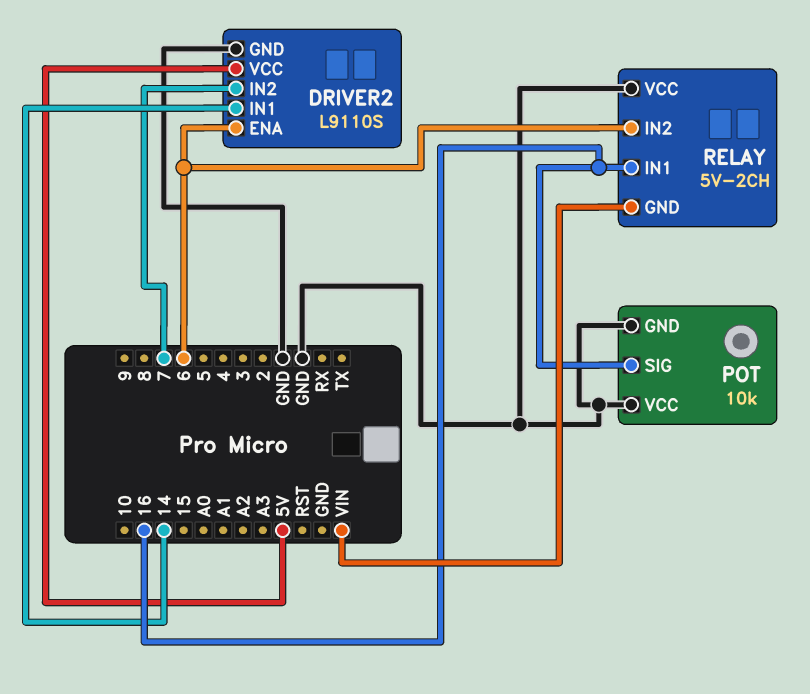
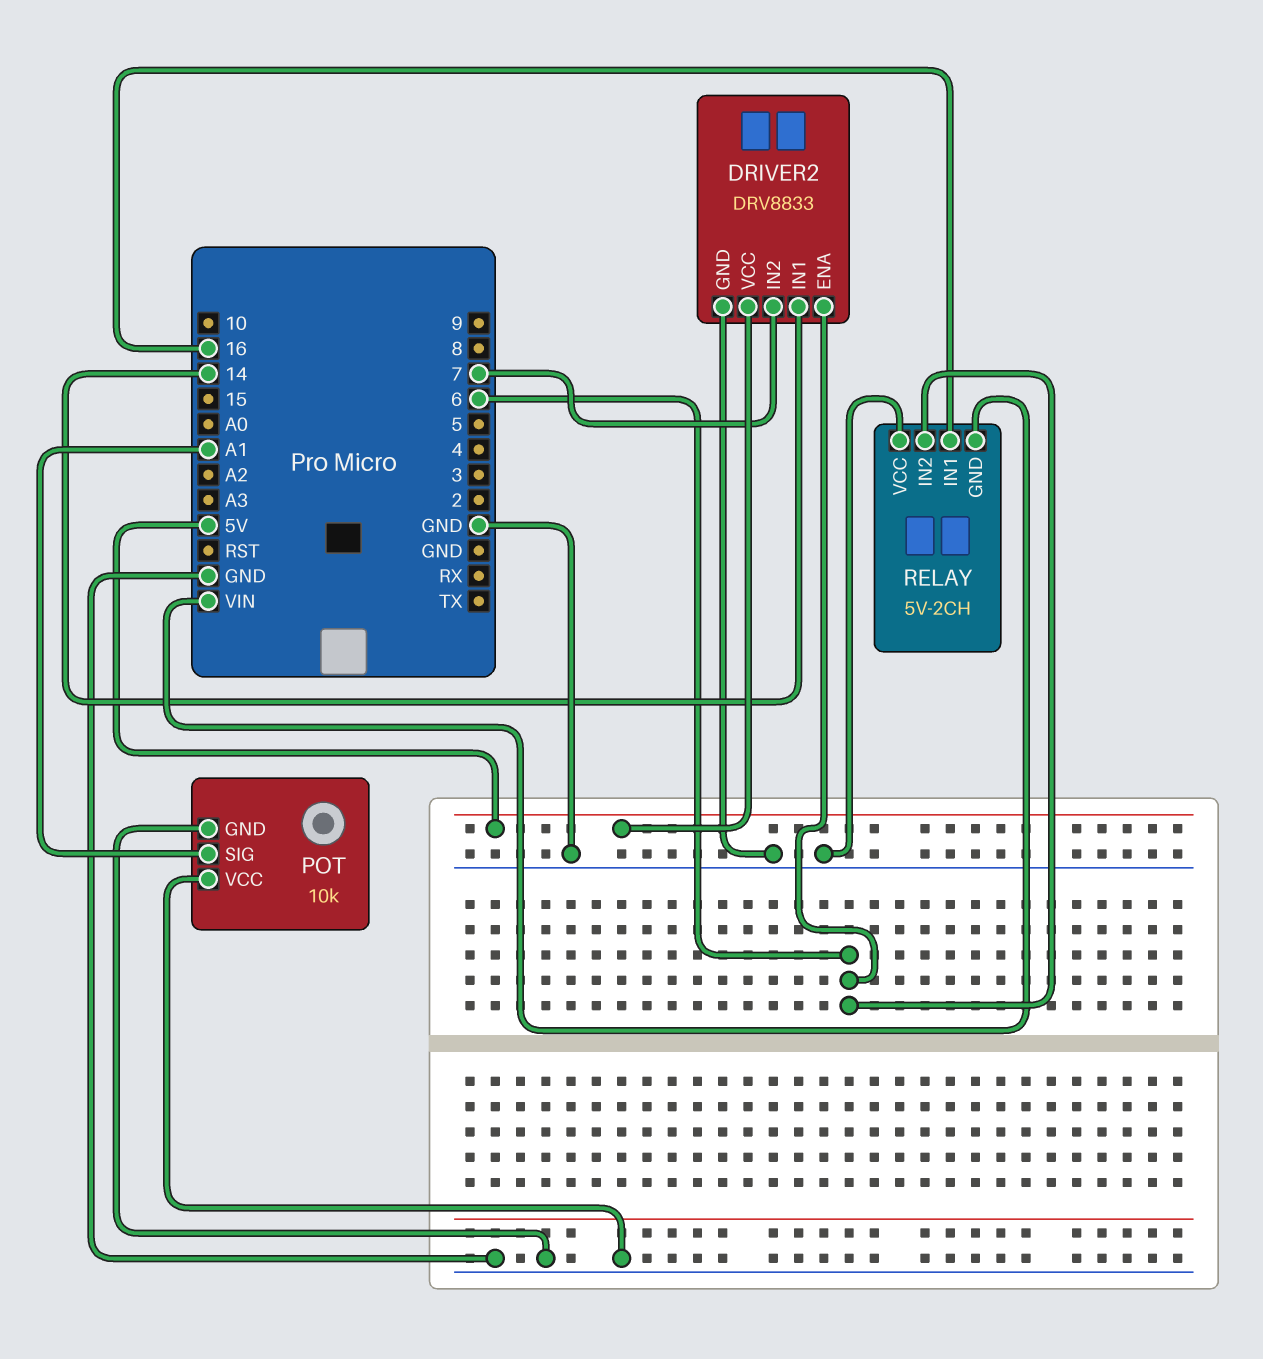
DRIVER2: L9110S -> DRV8833
POT pin SIG: 16 -> A1

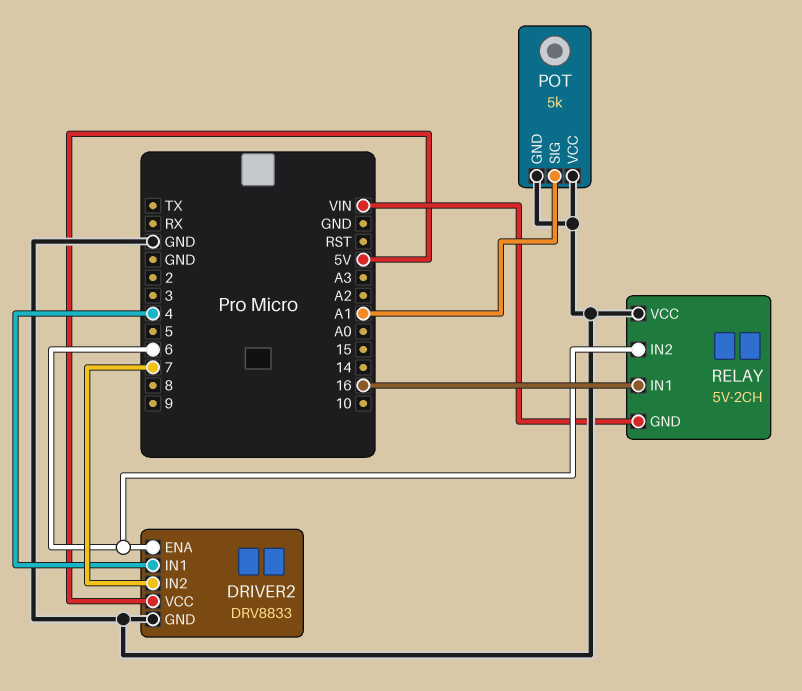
DRIVER2 pin IN1: 14 -> 4
POT: 10k -> 5k

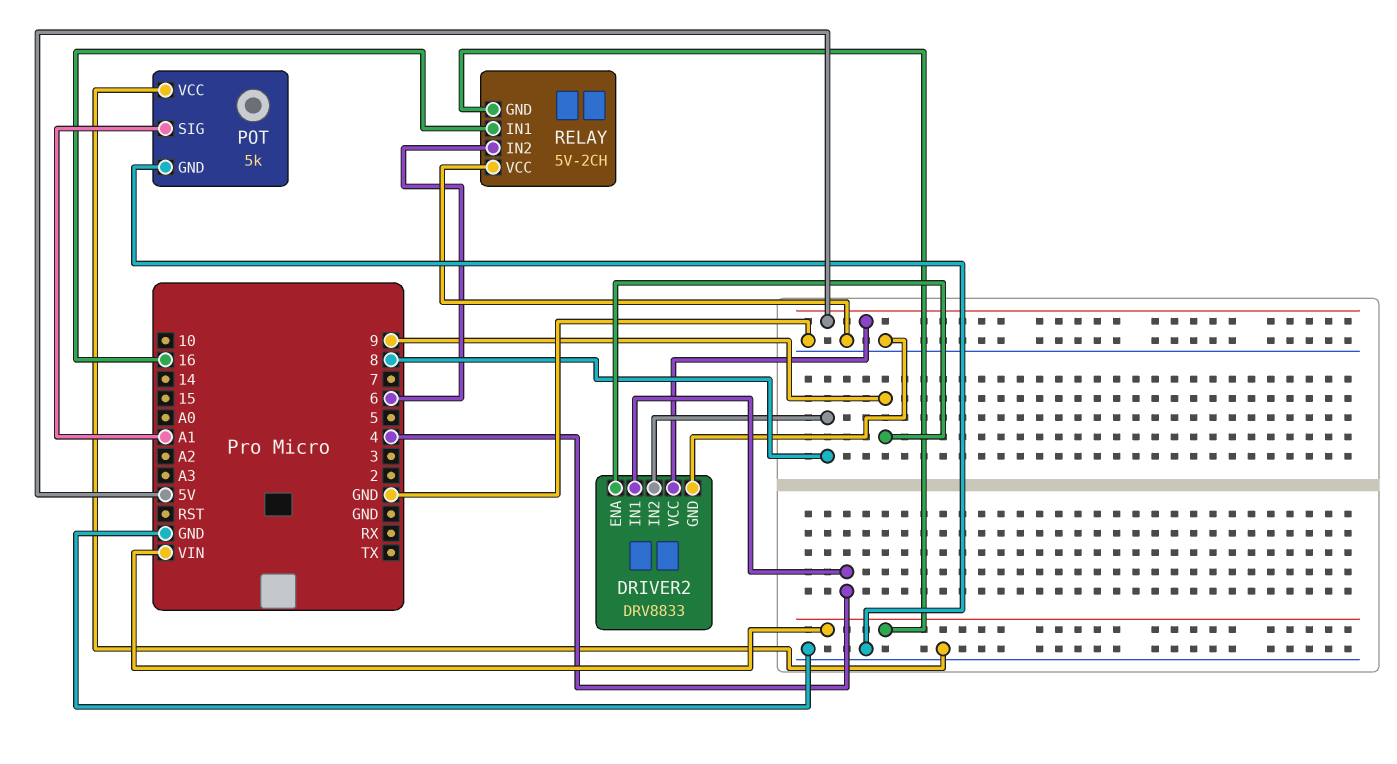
DRIVER2 pin ENA: 6 -> 9
DRIVER2 pin IN2: 7 -> 8

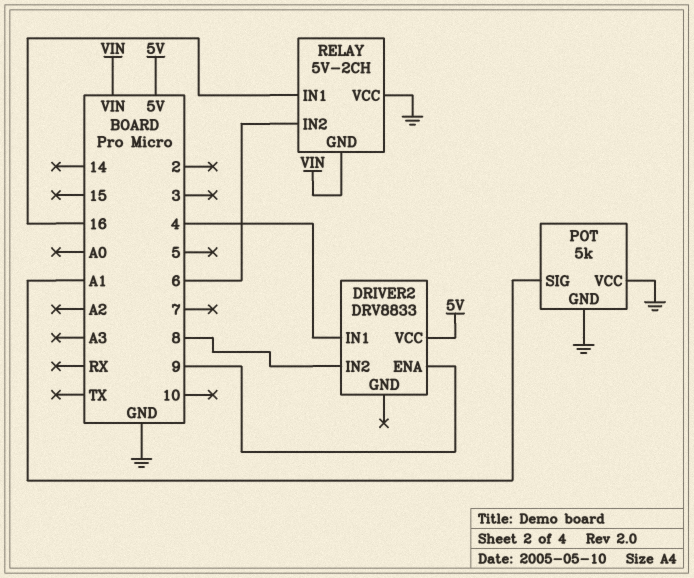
DRIVER2 pin GND: GND -> none

